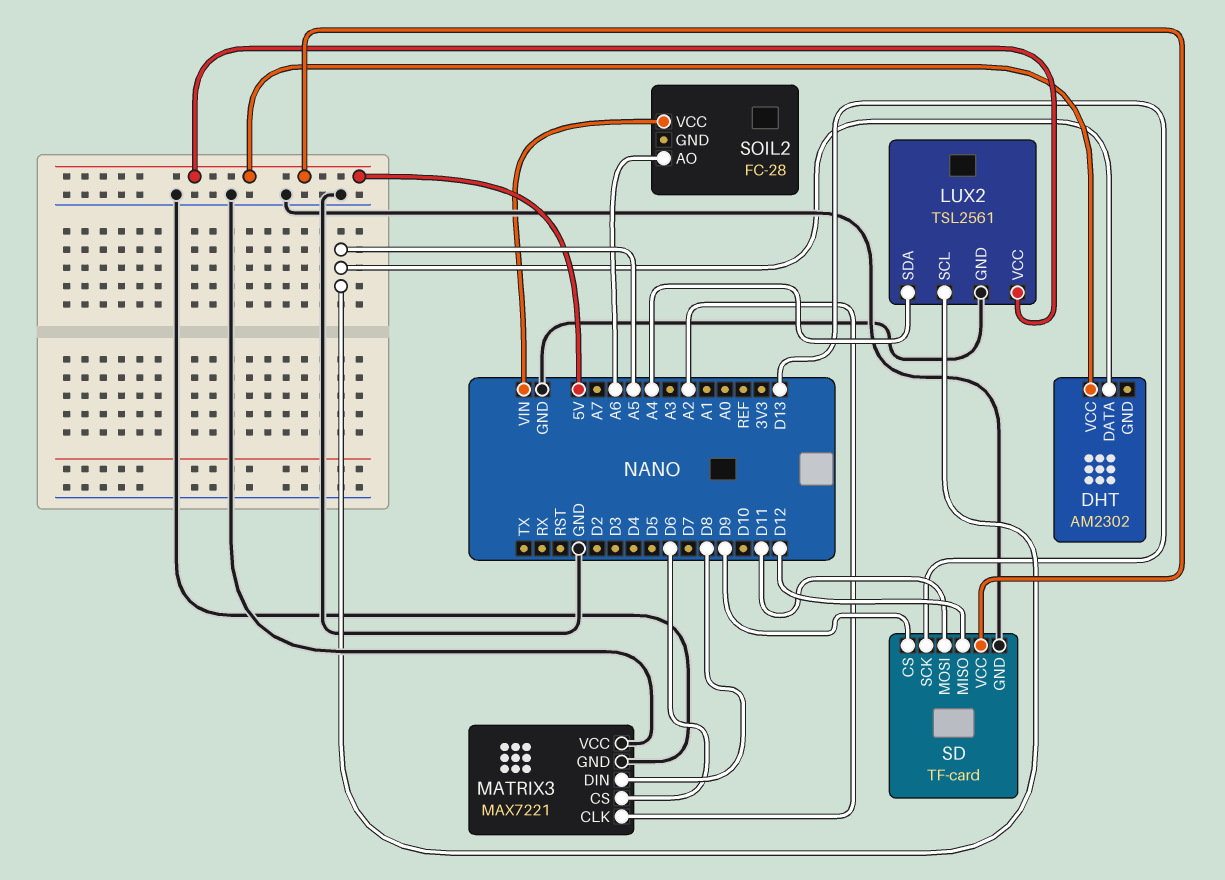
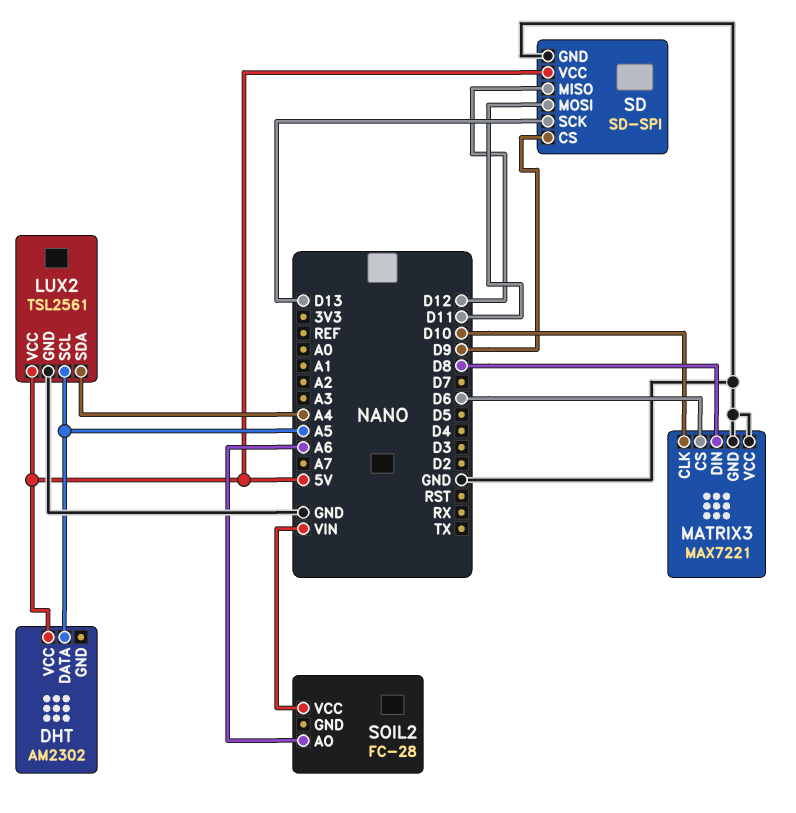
MATRIX3 pin CLK: A2 -> D10
SD: TF-card -> SD-SPI

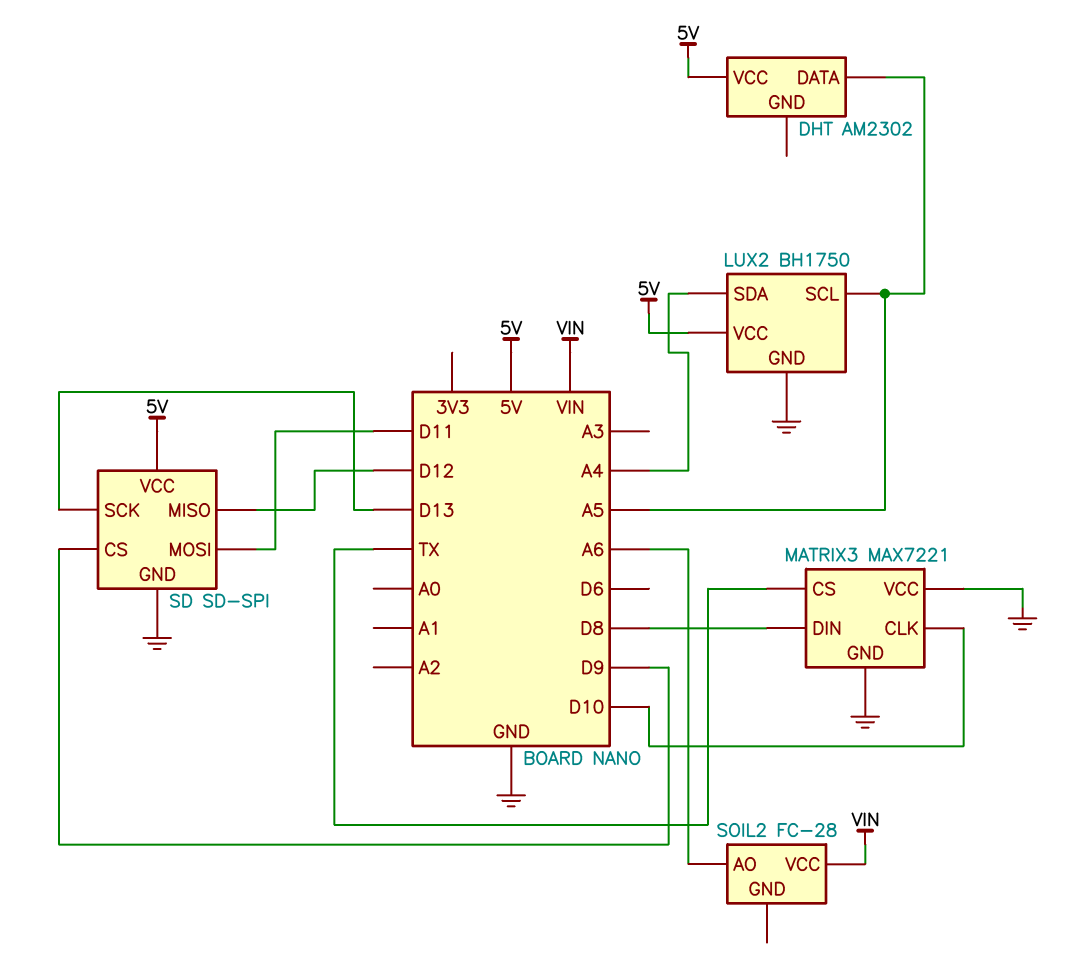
LUX2: TSL2561 -> BH1750
MATRIX3 pin CS: D6 -> TX

